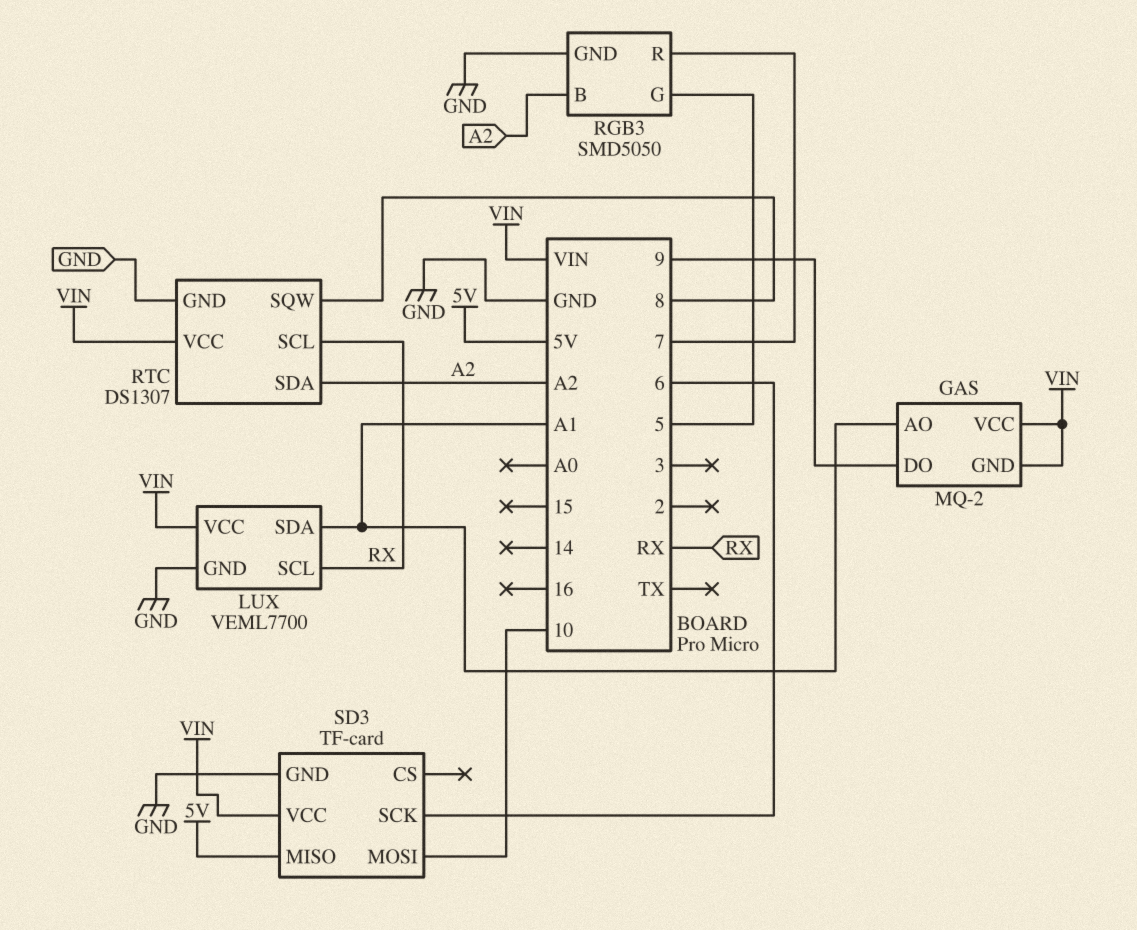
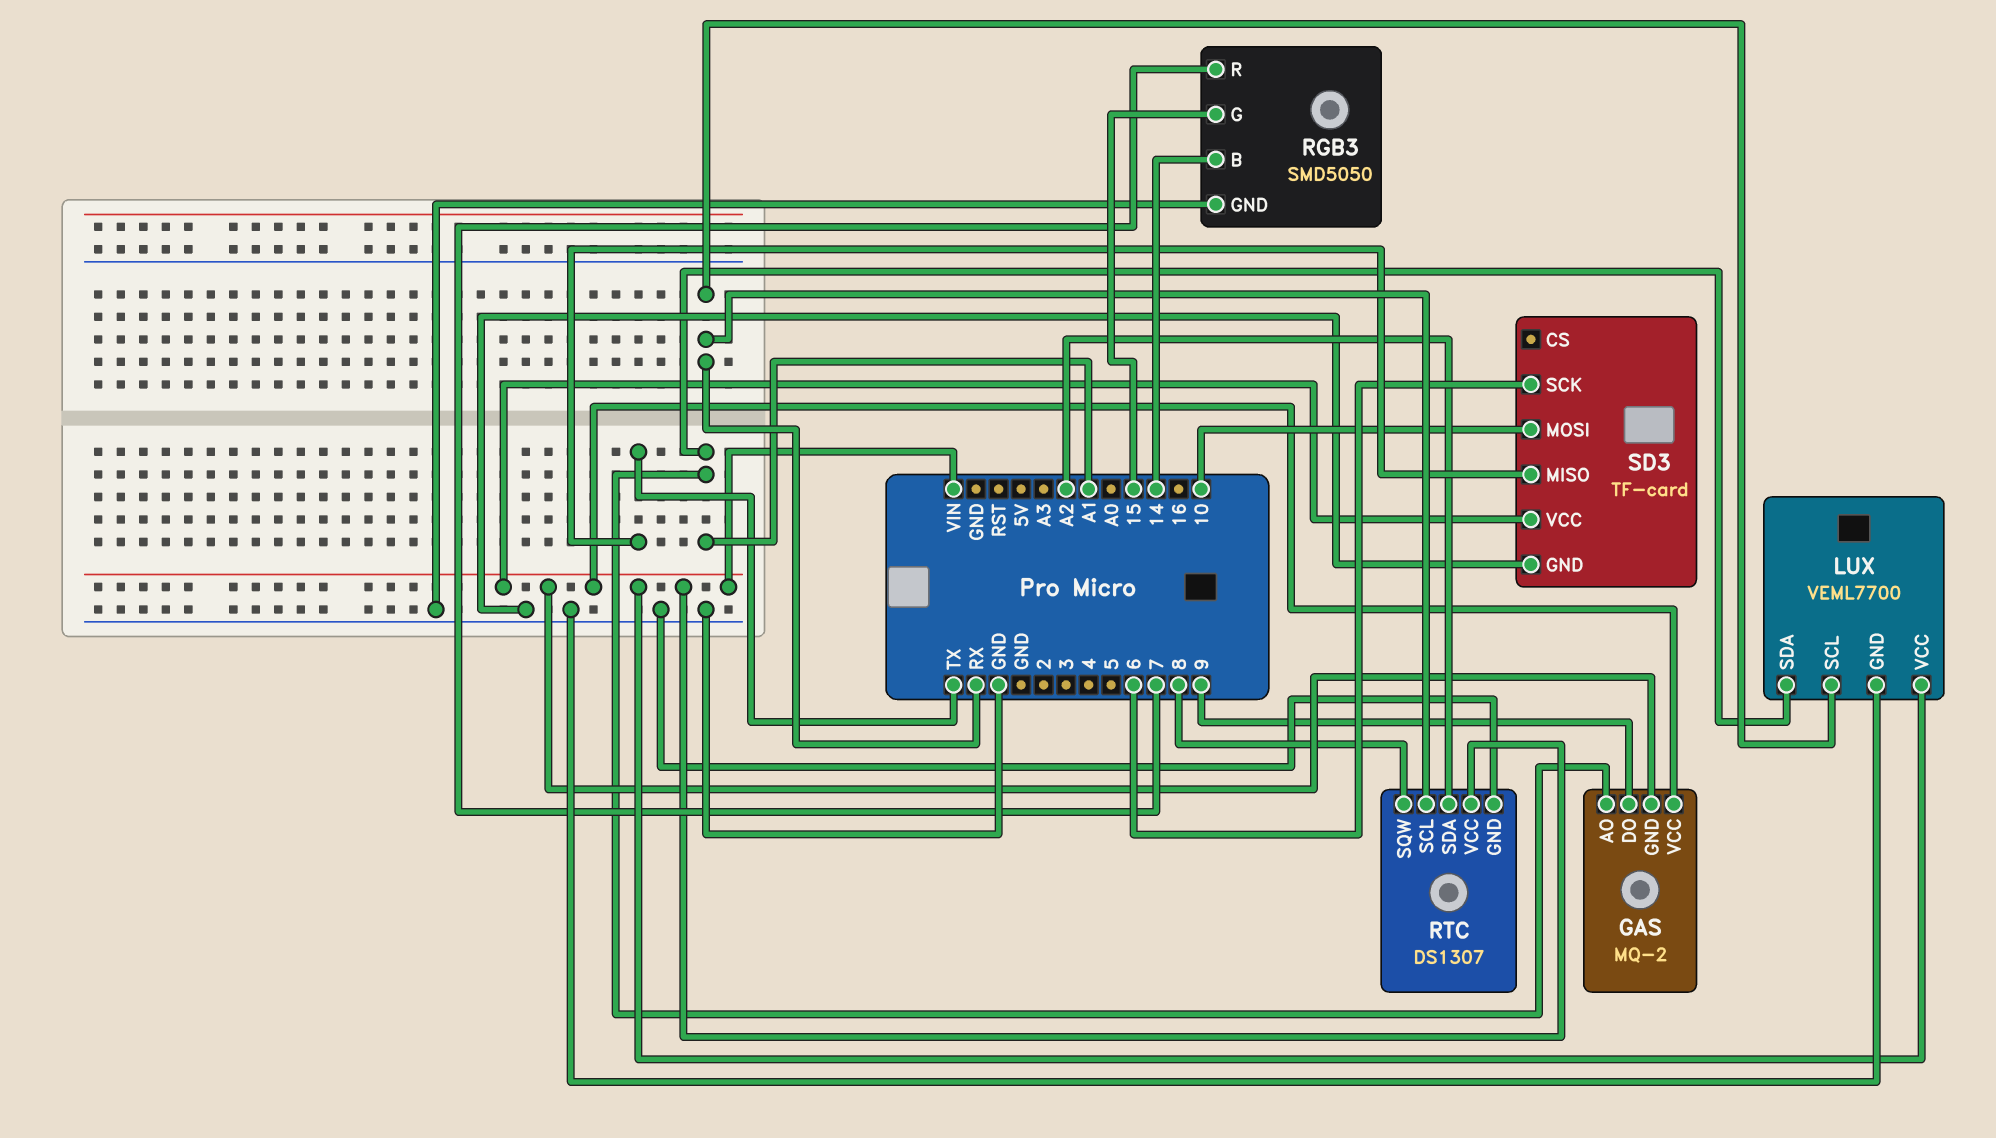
RGB3 pin B: A2 -> 14
RGB3 pin G: 5 -> 15
SD3 pin MISO: 5V -> TX

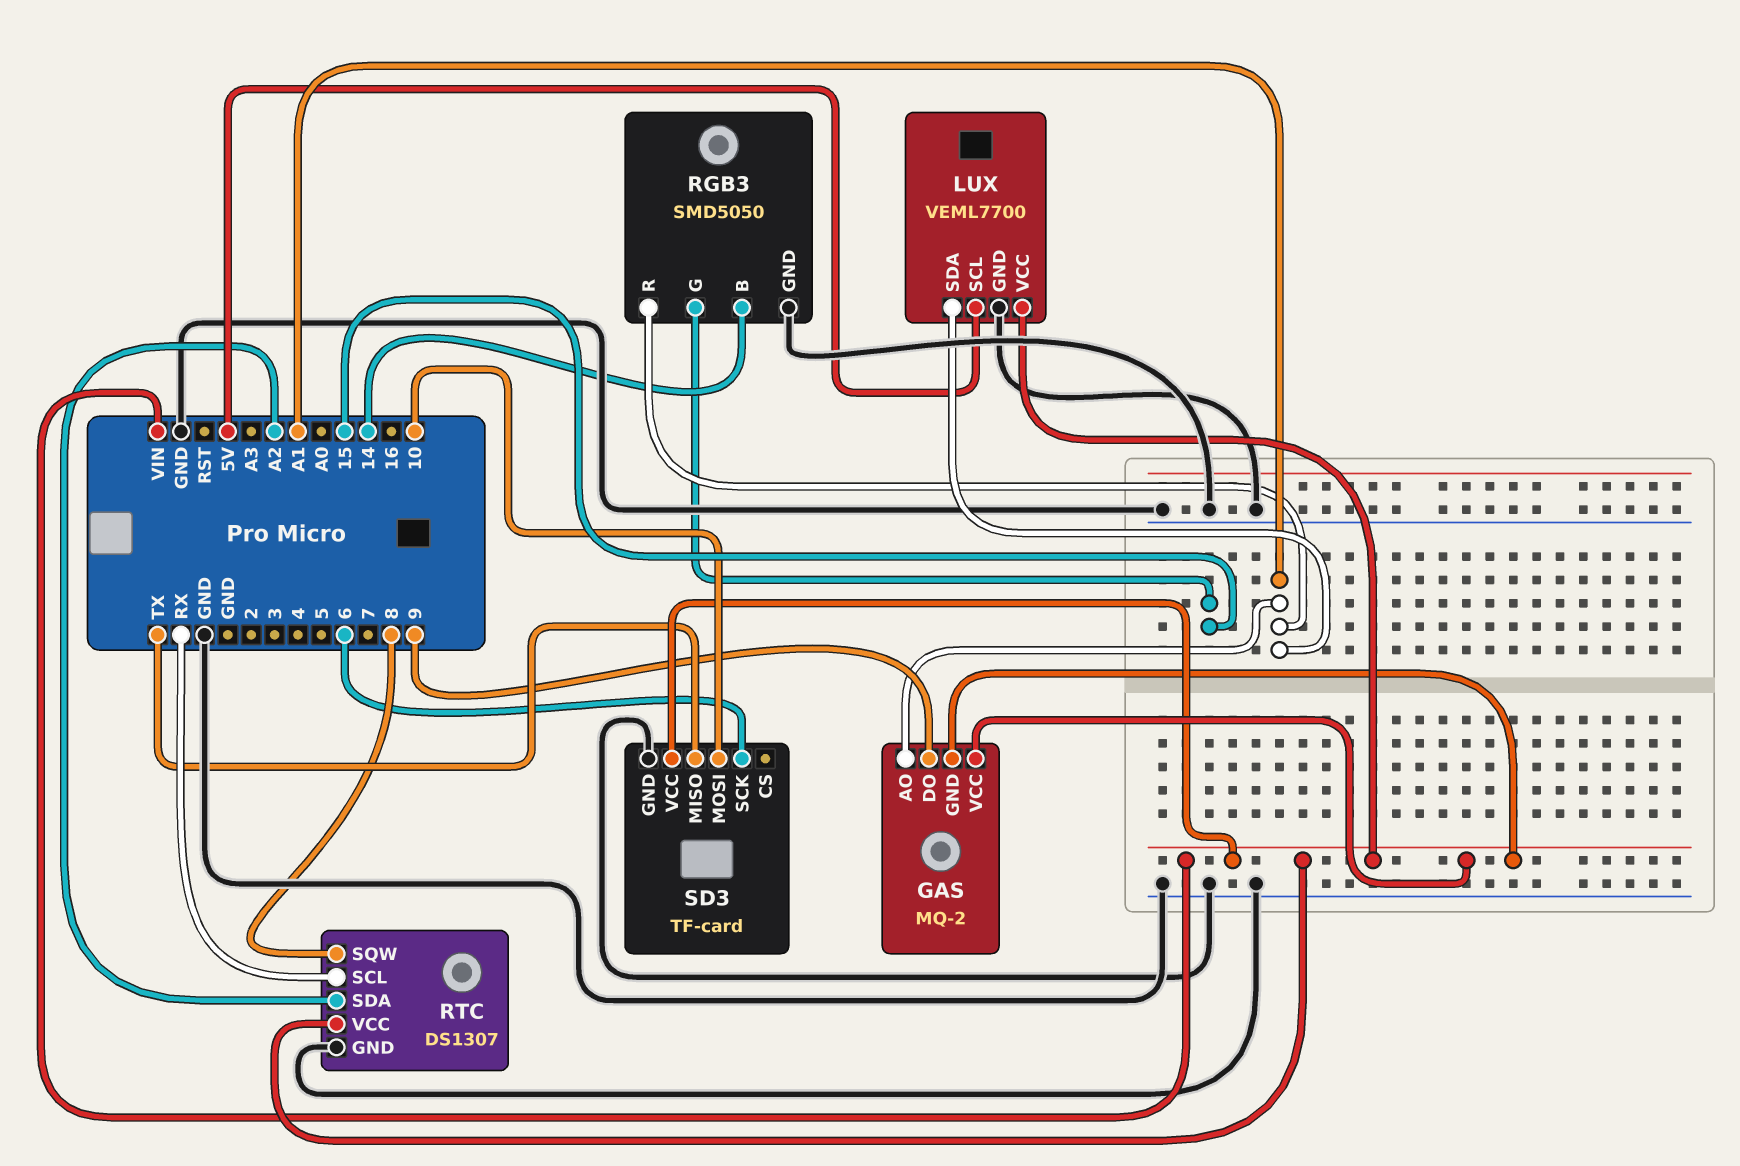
LUX pin SCL: RX -> 5V
RGB3 pin R: 7 -> A1

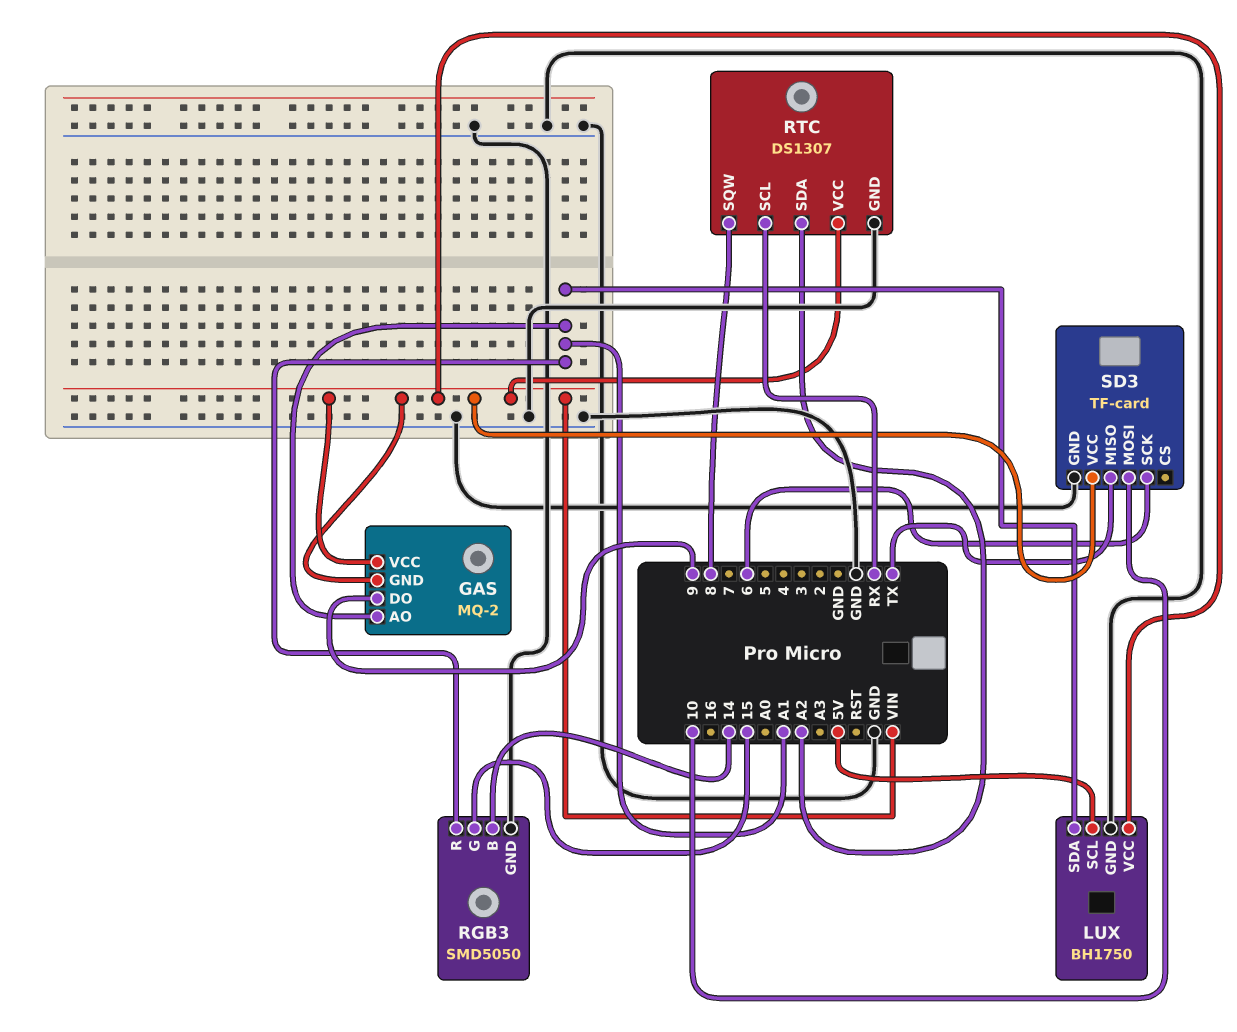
LUX: VEML7700 -> BH1750

